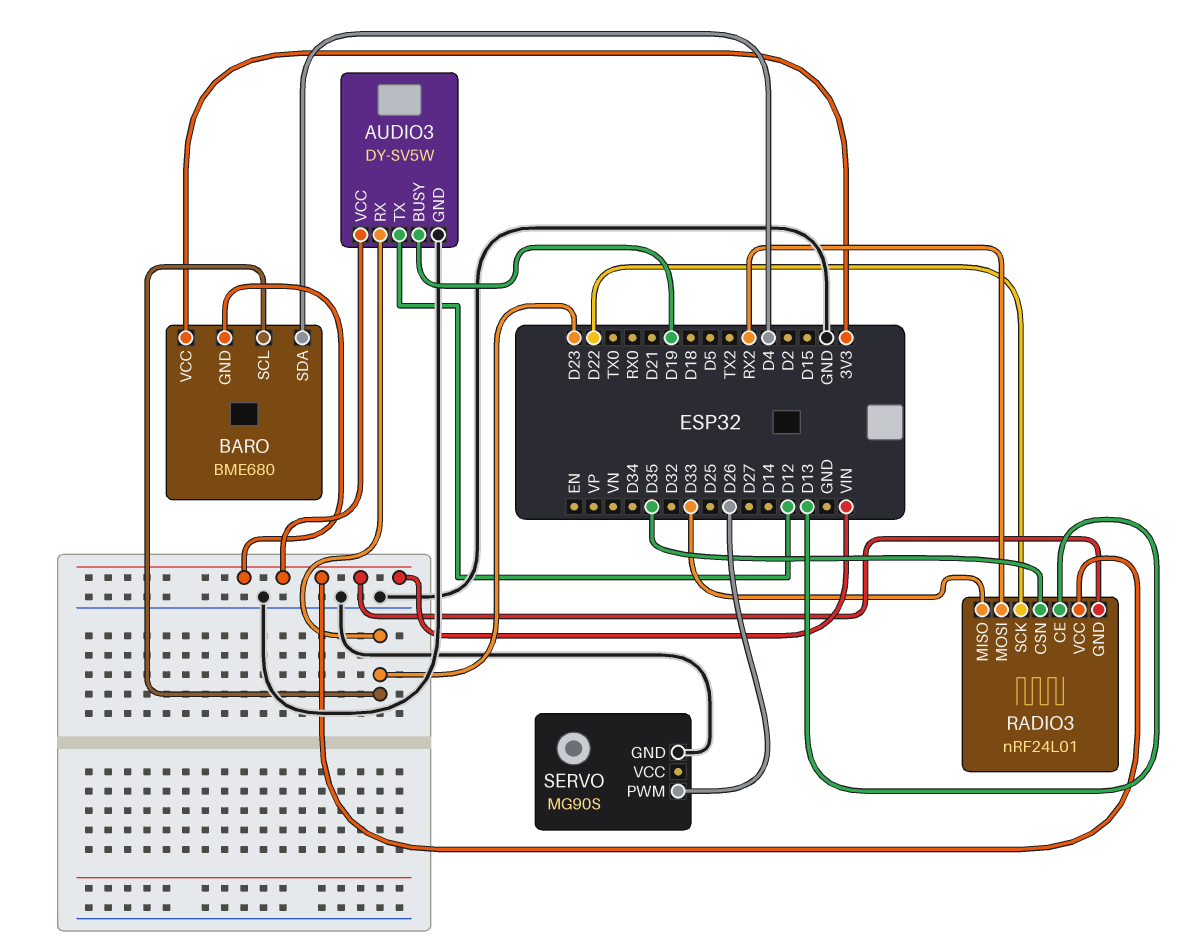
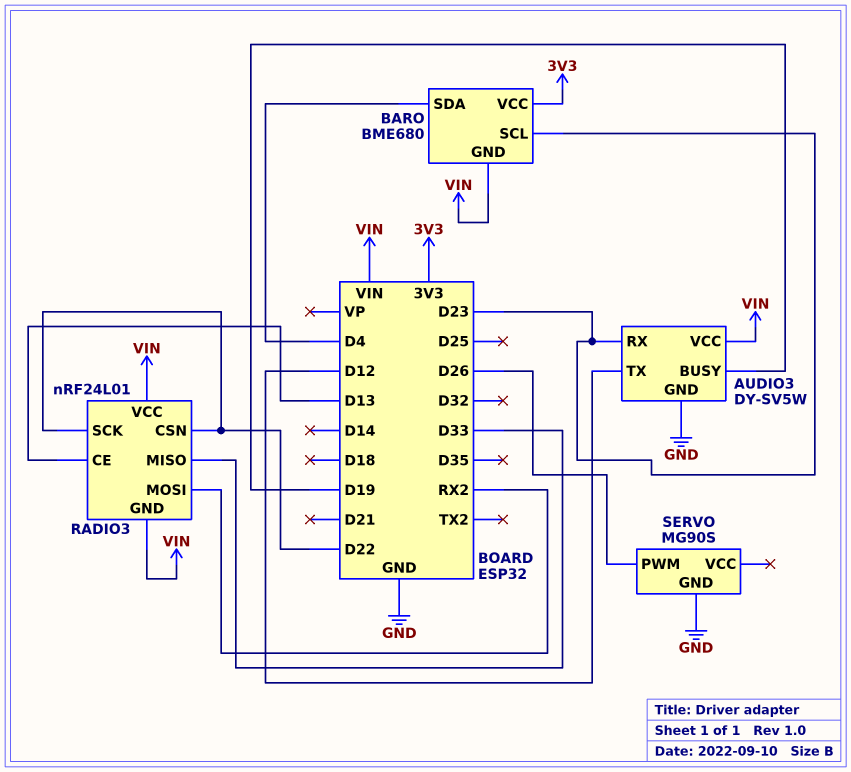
RADIO3 pin CSN: D35 -> D22

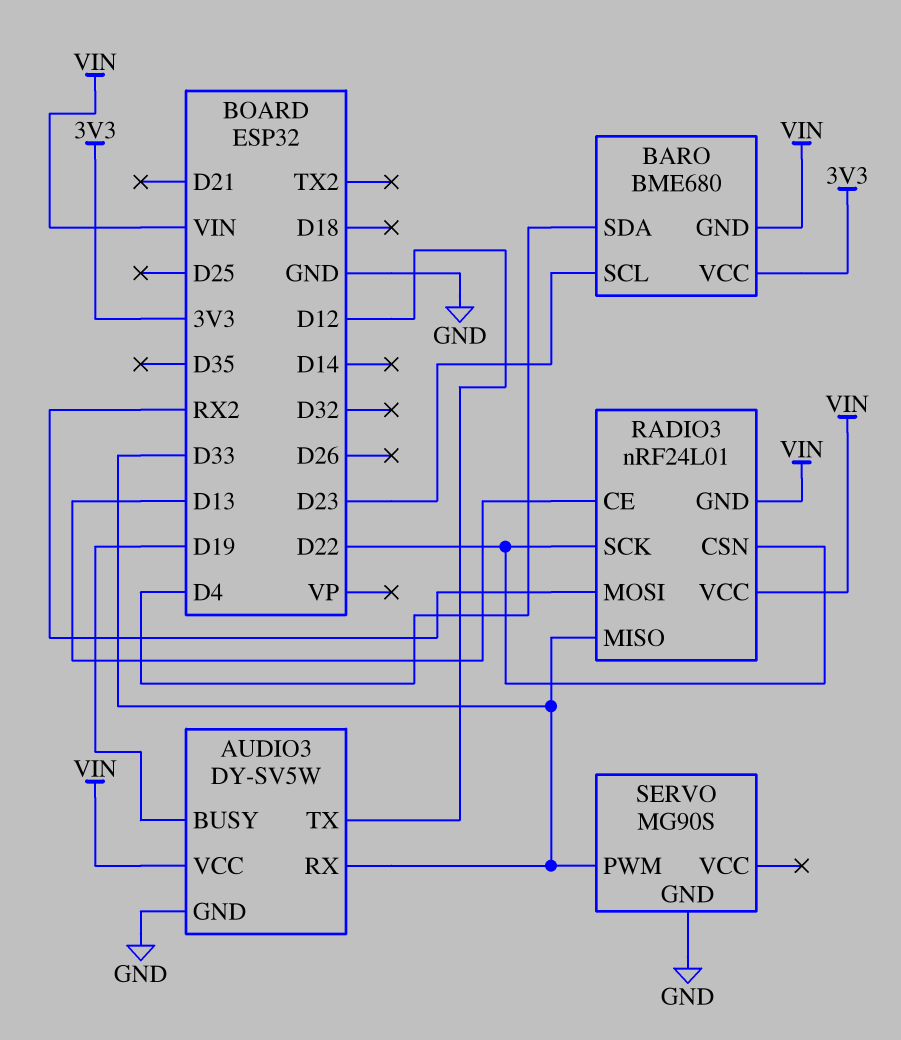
AUDIO3 pin RX: D23 -> D33
SERVO pin PWM: D26 -> D33

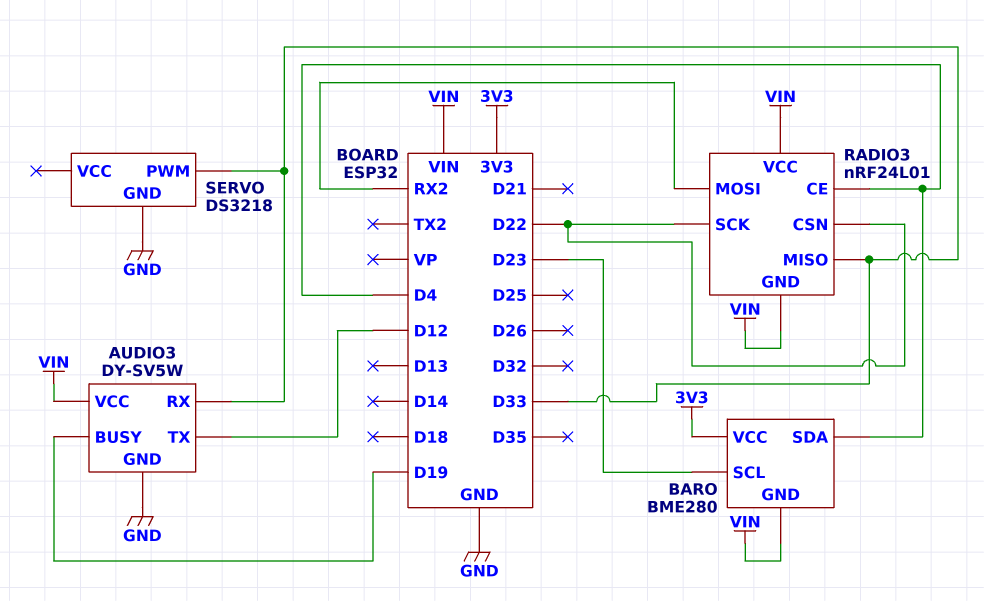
BARO: BME680 -> BME280
RADIO3 pin CE: D13 -> D4
SERVO: MG90S -> DS3218

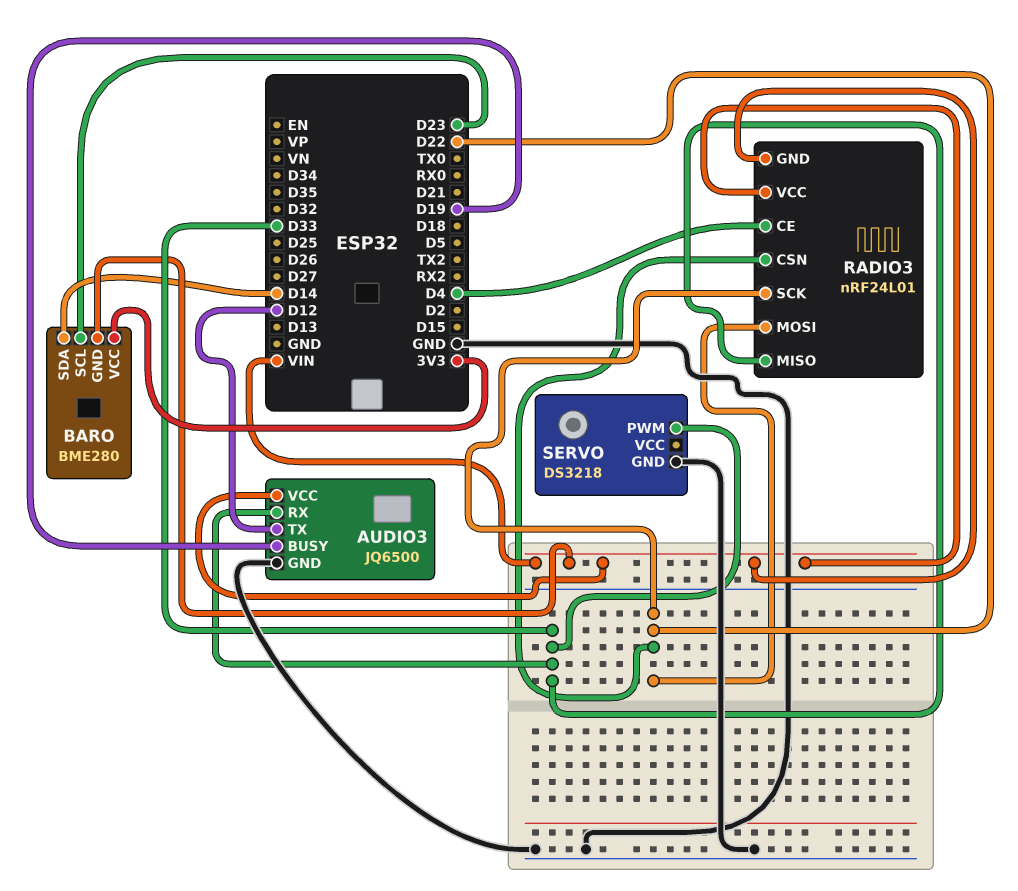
AUDIO3: DY-SV5W -> JQ6500
BARO pin SDA: D4 -> D14
RADIO3 pin MOSI: RX2 -> D22

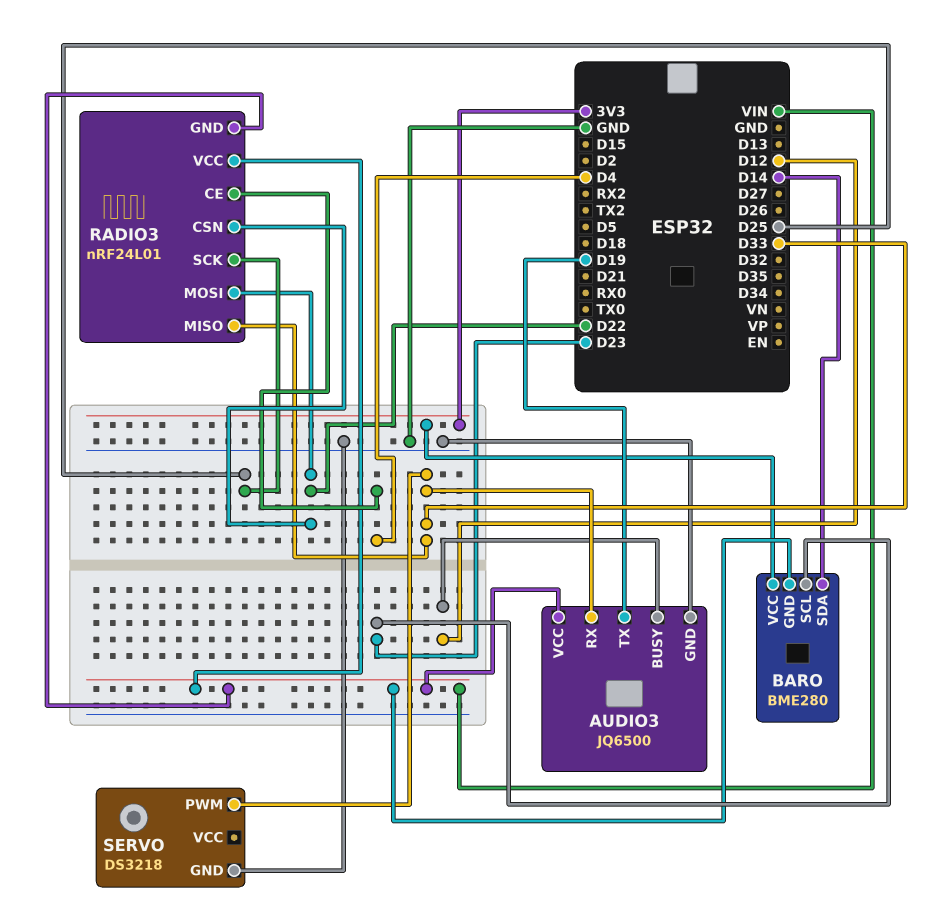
AUDIO3 pin BUSY: D19 -> D12
AUDIO3 pin TX: D12 -> D19
RADIO3 pin SCK: D22 -> D25

